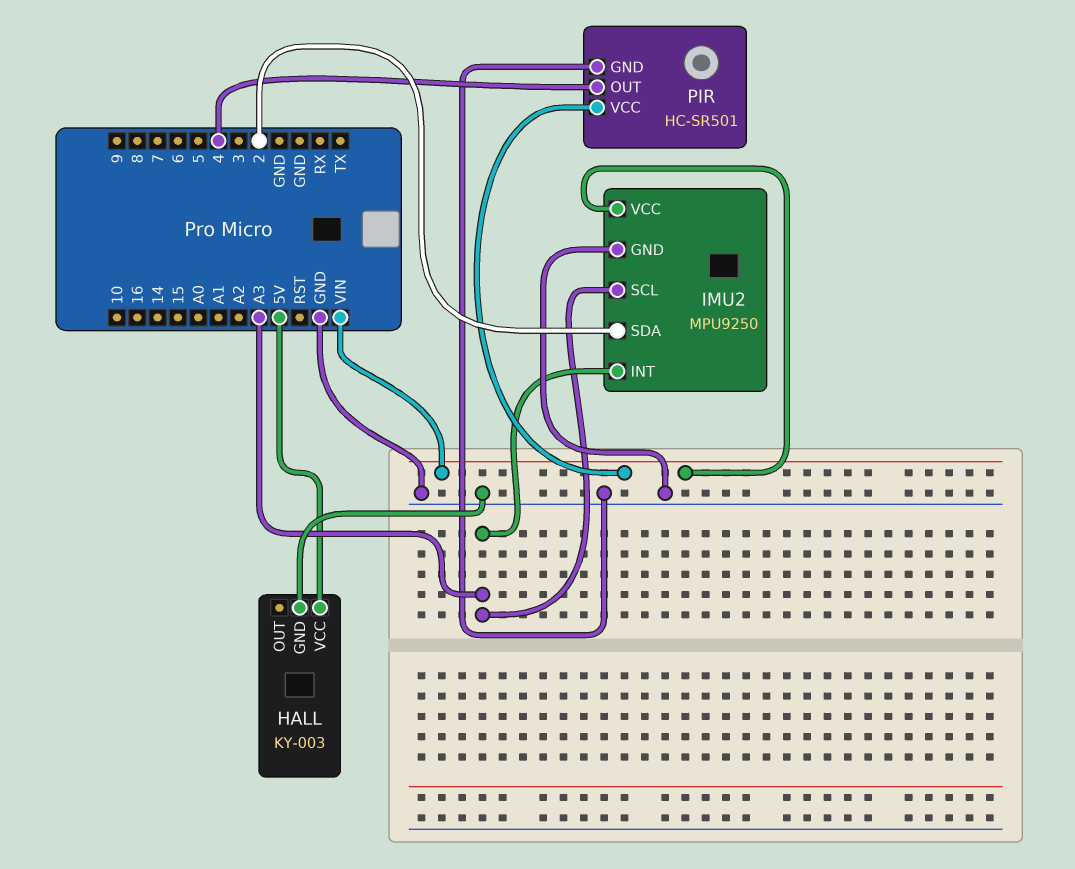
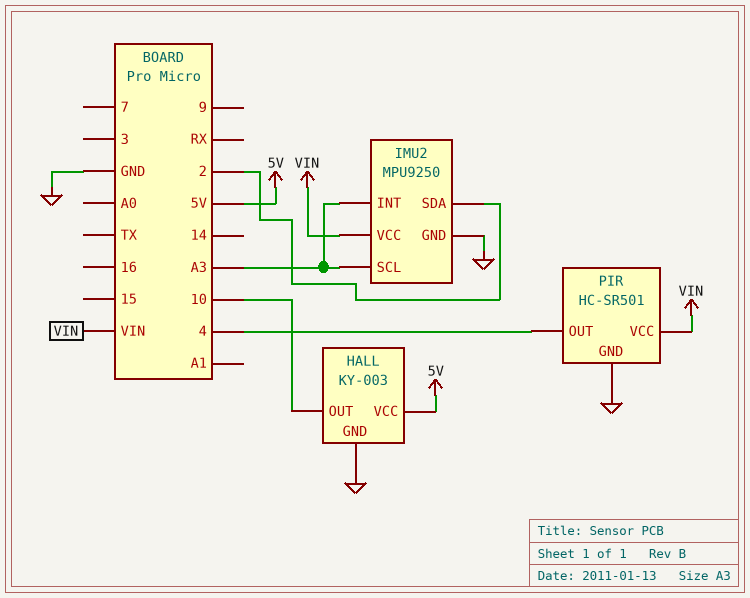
HALL pin OUT: none -> 10

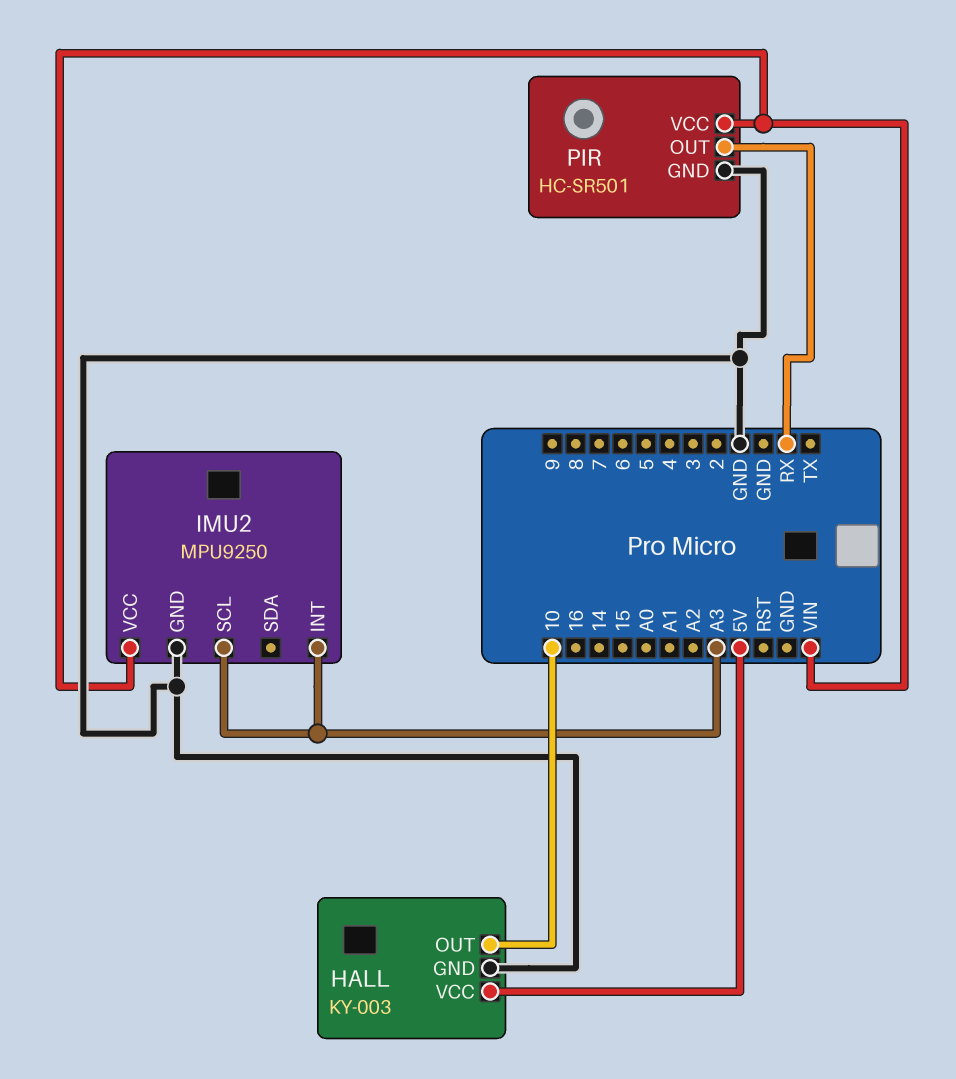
IMU2 pin SDA: 2 -> none
PIR pin OUT: 4 -> RX

